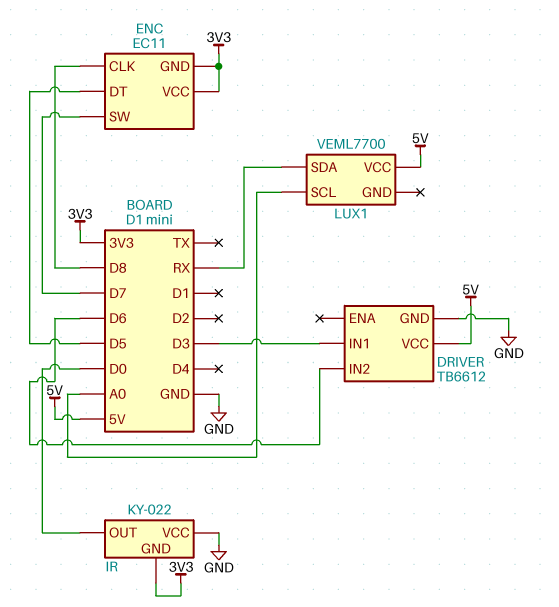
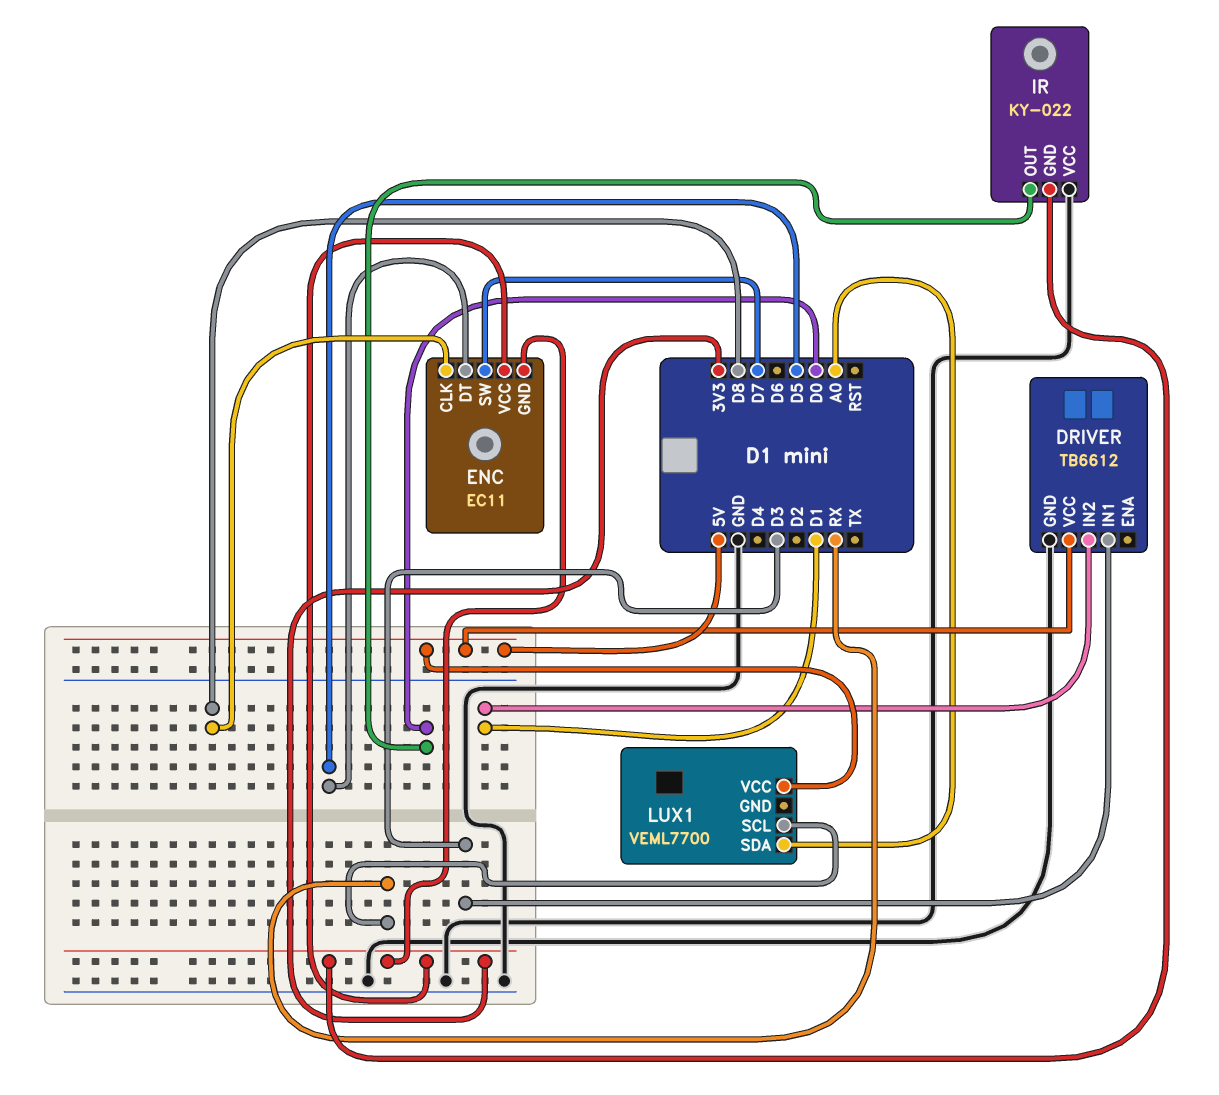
DRIVER pin IN2: D6 -> D1
LUX1 pin SCL: A0 -> RX
LUX1 pin SDA: RX -> A0

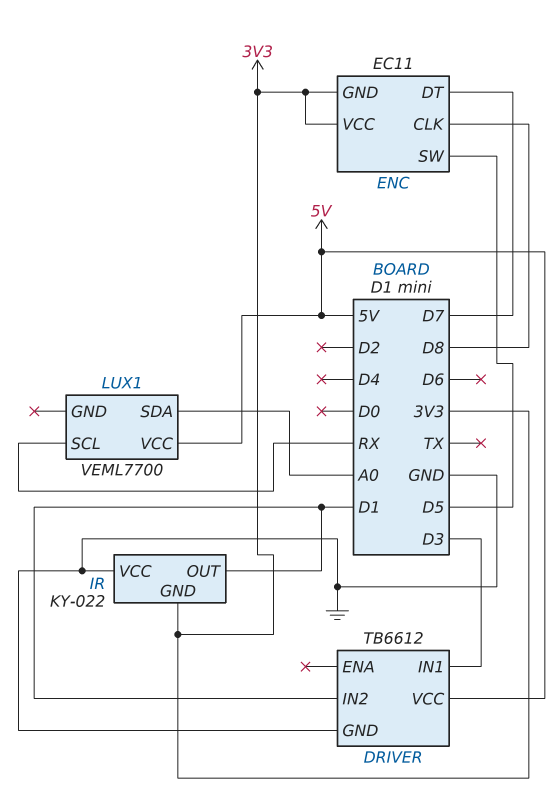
ENC pin DT: D5 -> D7
ENC pin SW: D7 -> D5
IR pin OUT: D0 -> D1

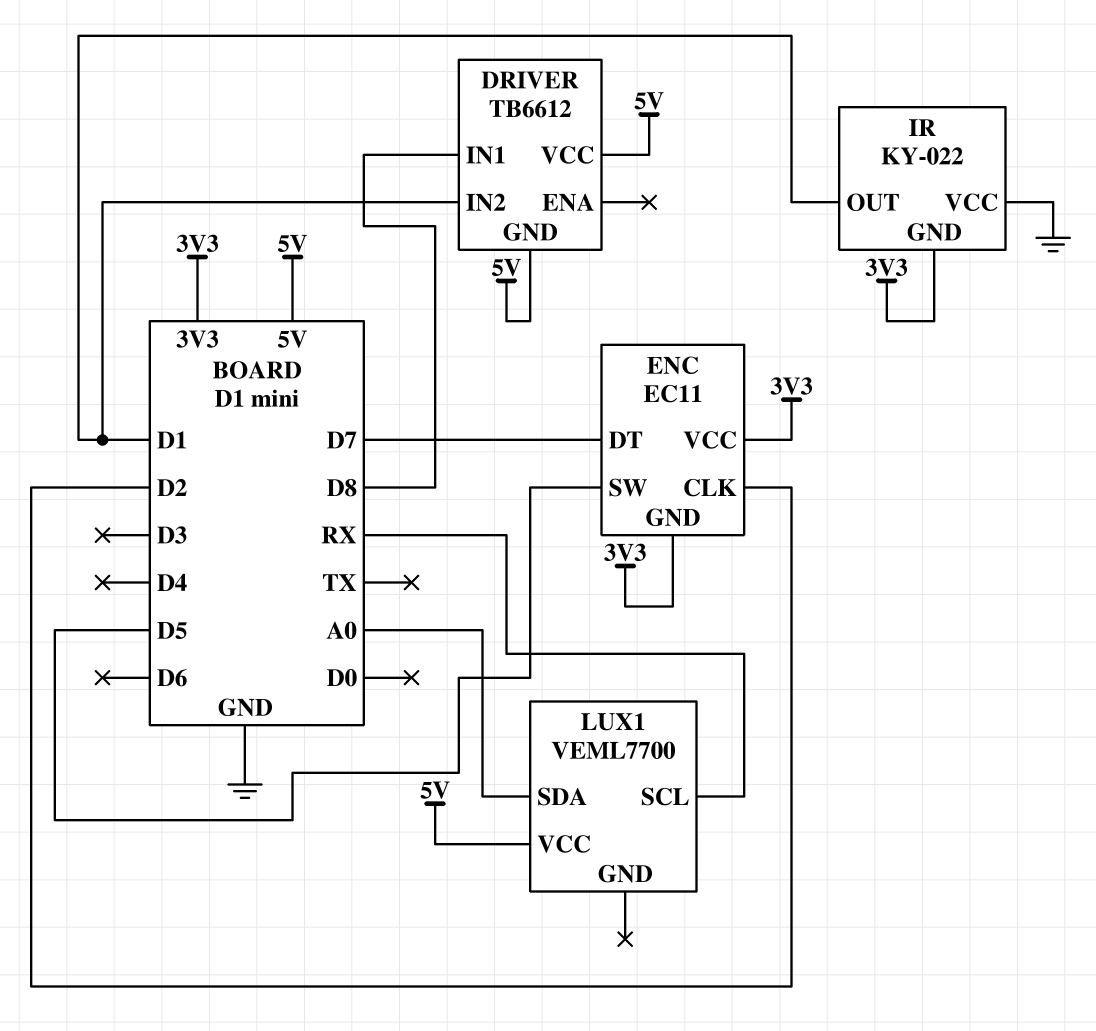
DRIVER pin GND: GND -> 5V
DRIVER pin IN1: D3 -> D8
ENC pin CLK: D8 -> D2

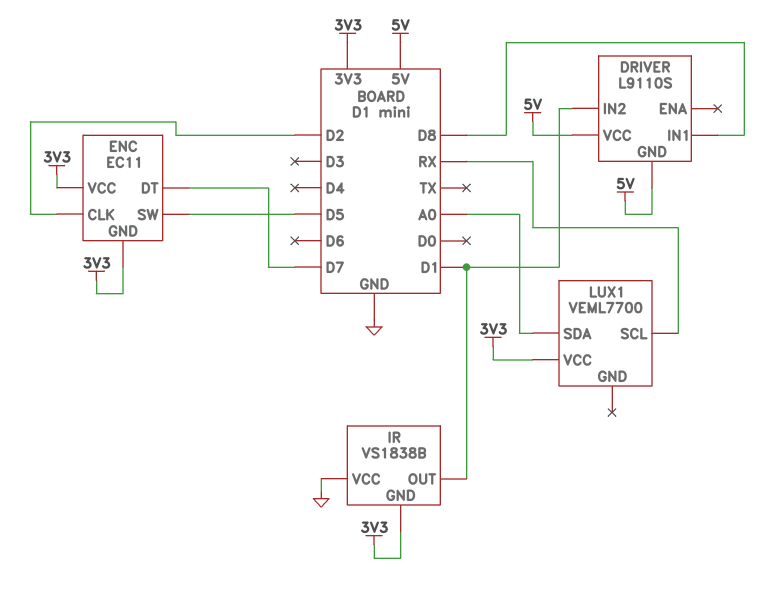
DRIVER: TB6612 -> L9110S
IR: KY-022 -> VS1838B
LUX1 pin VCC: 5V -> 3V3

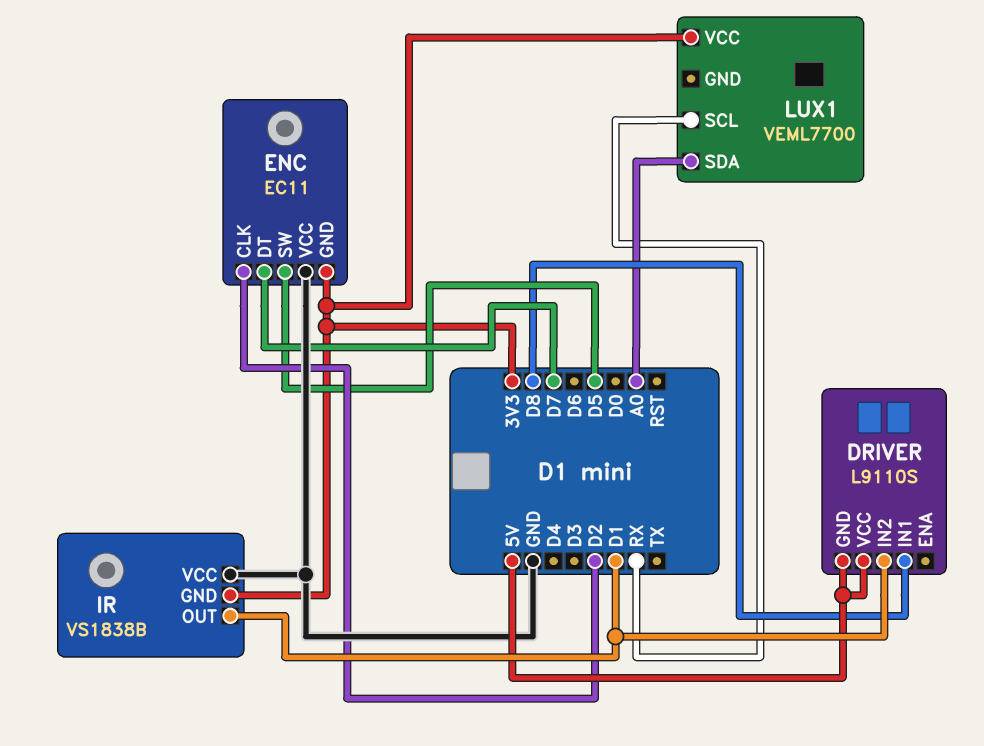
ENC pin VCC: 3V3 -> GND

